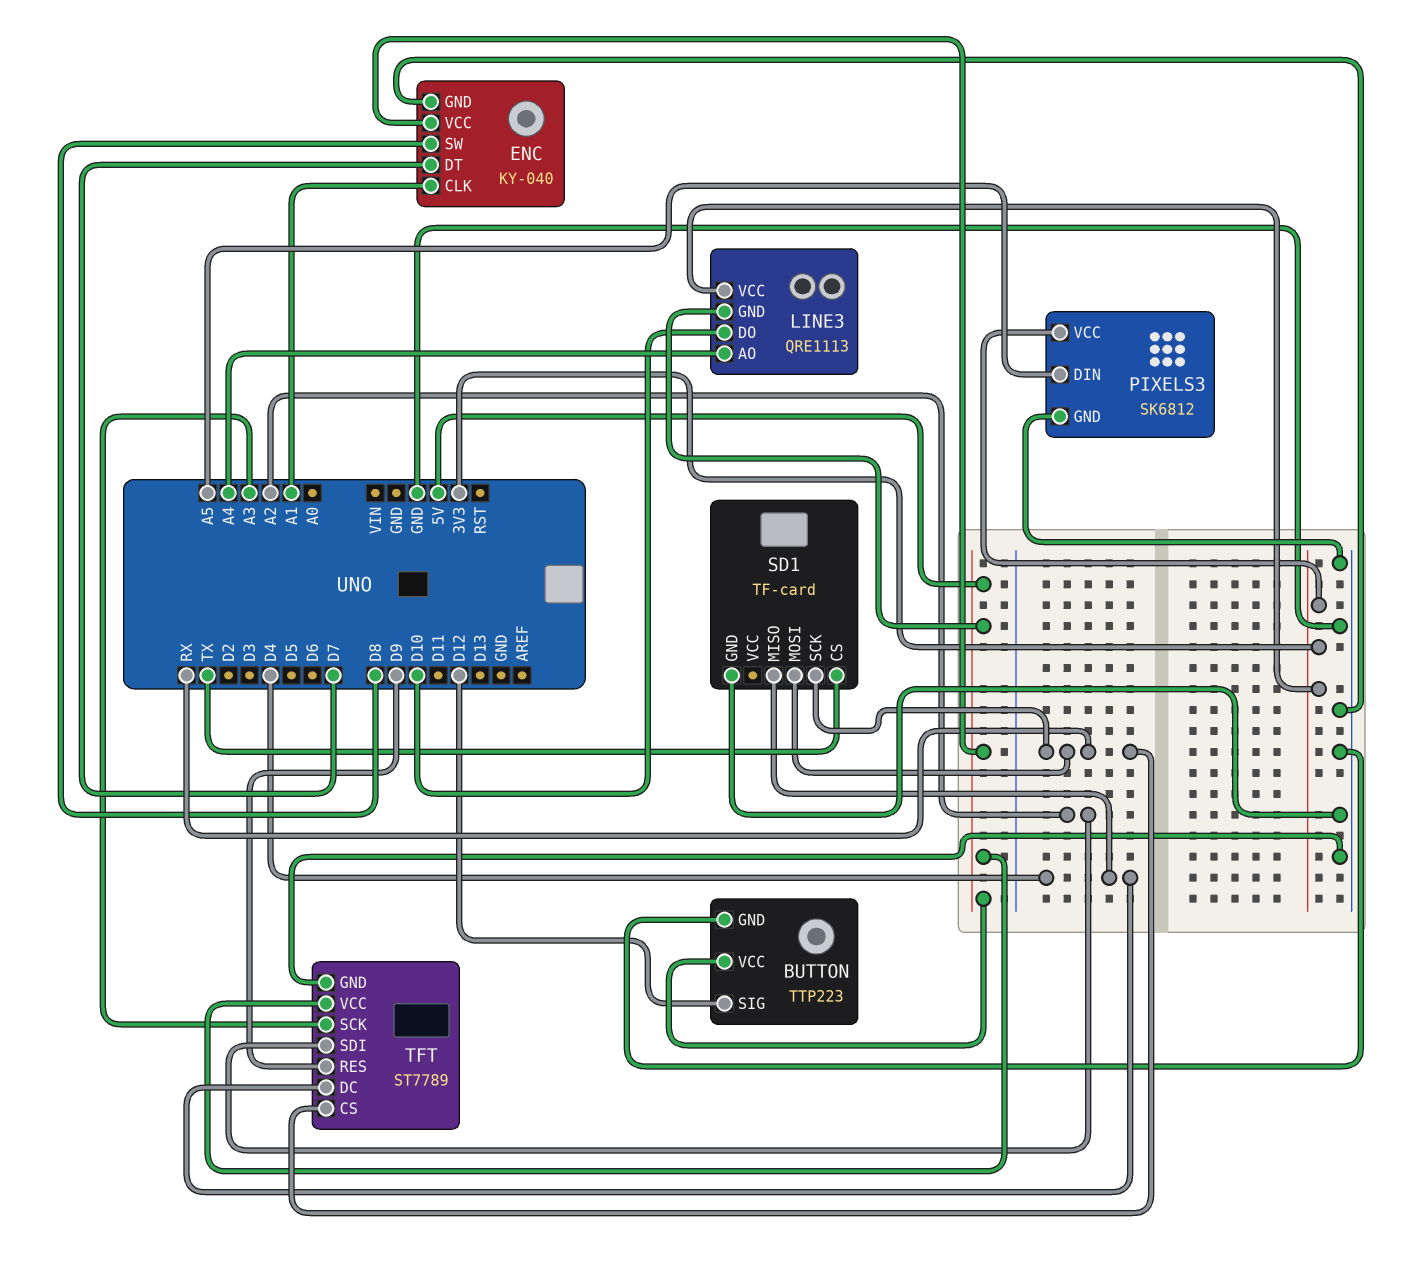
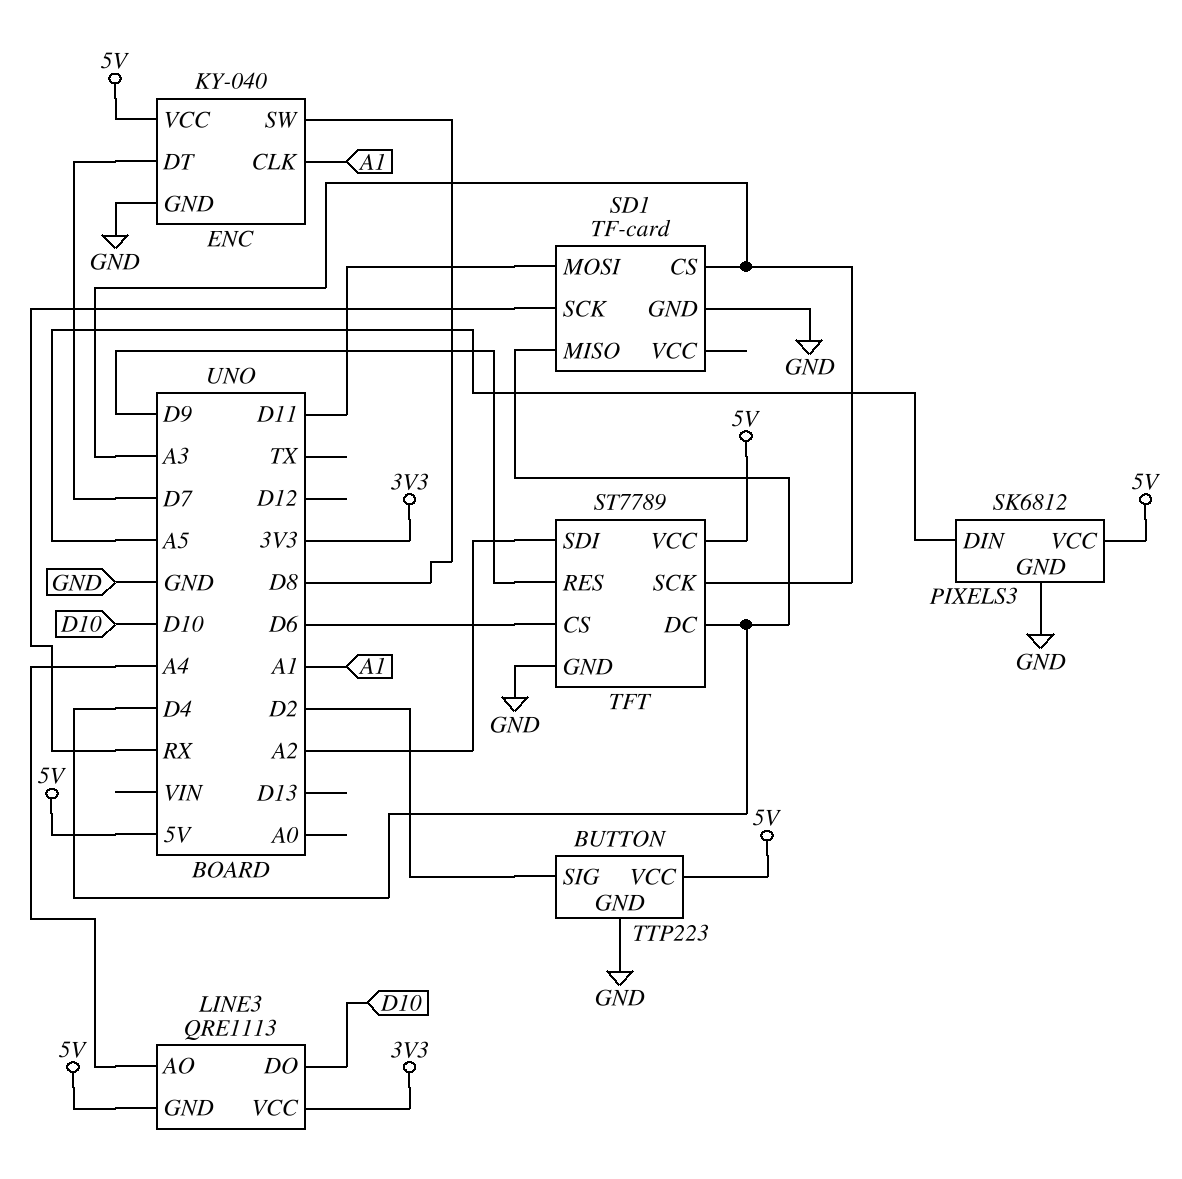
BUTTON pin SIG: D12 -> D2
PIXELS3 pin VCC: 3V3 -> 5V
SD1 pin CS: TX -> A3
SD1 pin MOSI: RX -> D11
TFT pin CS: RX -> D6

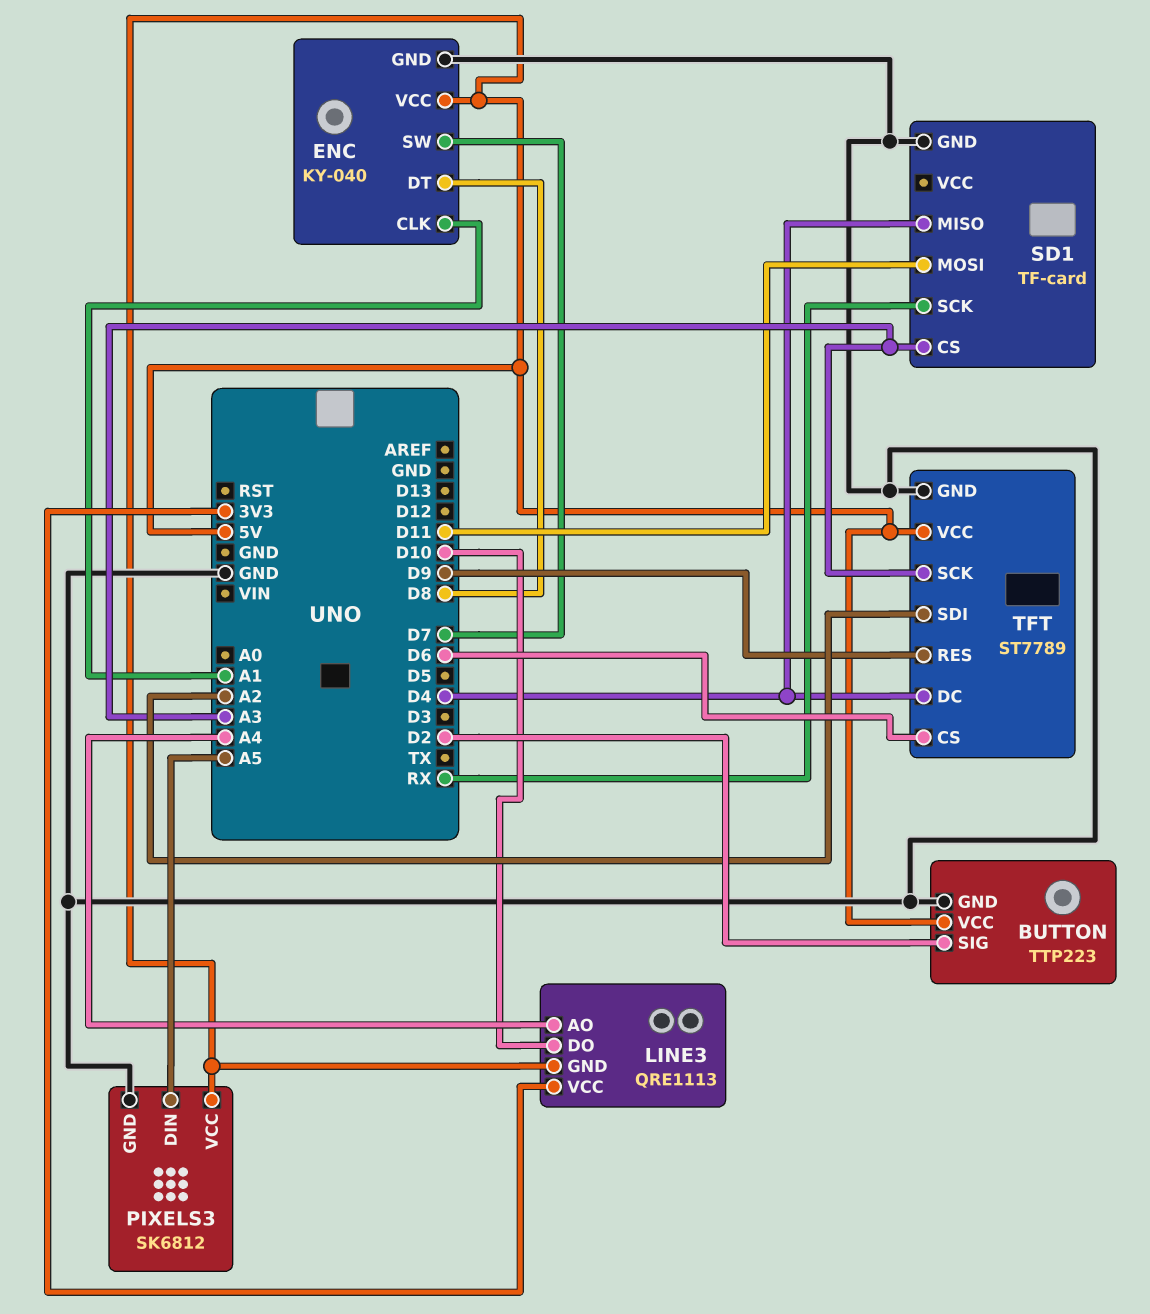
ENC pin DT: D7 -> D8
ENC pin SW: D8 -> D7

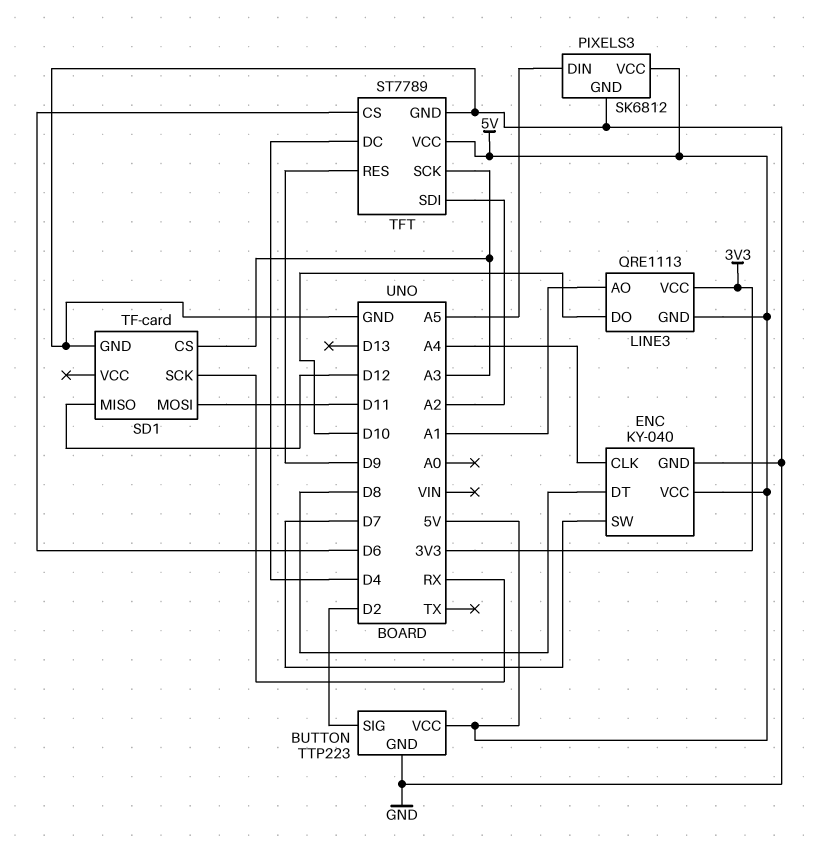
ENC pin CLK: A1 -> A4
LINE3 pin AO: A4 -> A1
SD1 pin MISO: D4 -> D12

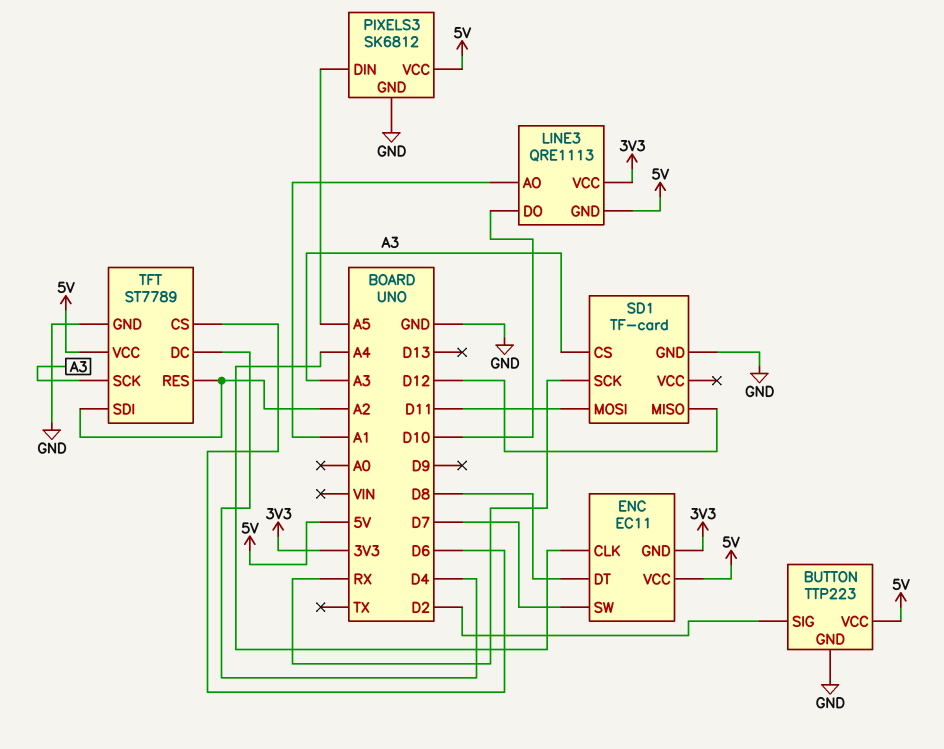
ENC: KY-040 -> EC11
ENC pin GND: GND -> 3V3
TFT pin RES: D9 -> A2

